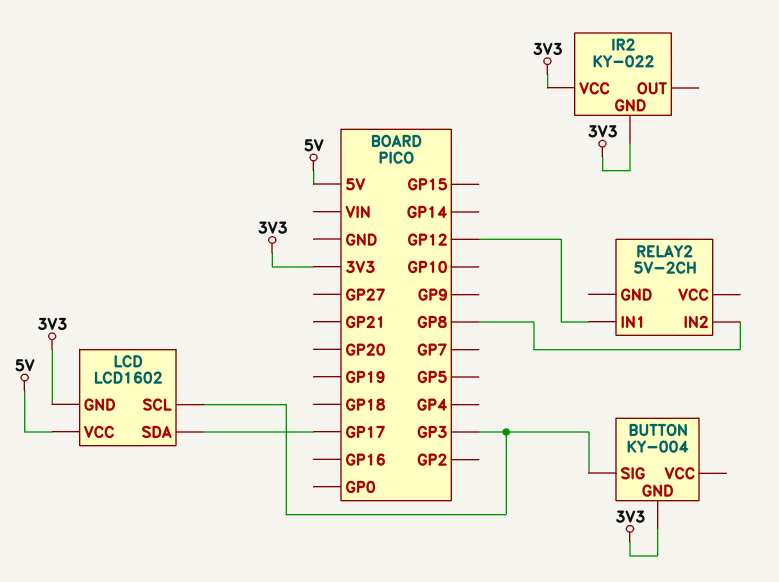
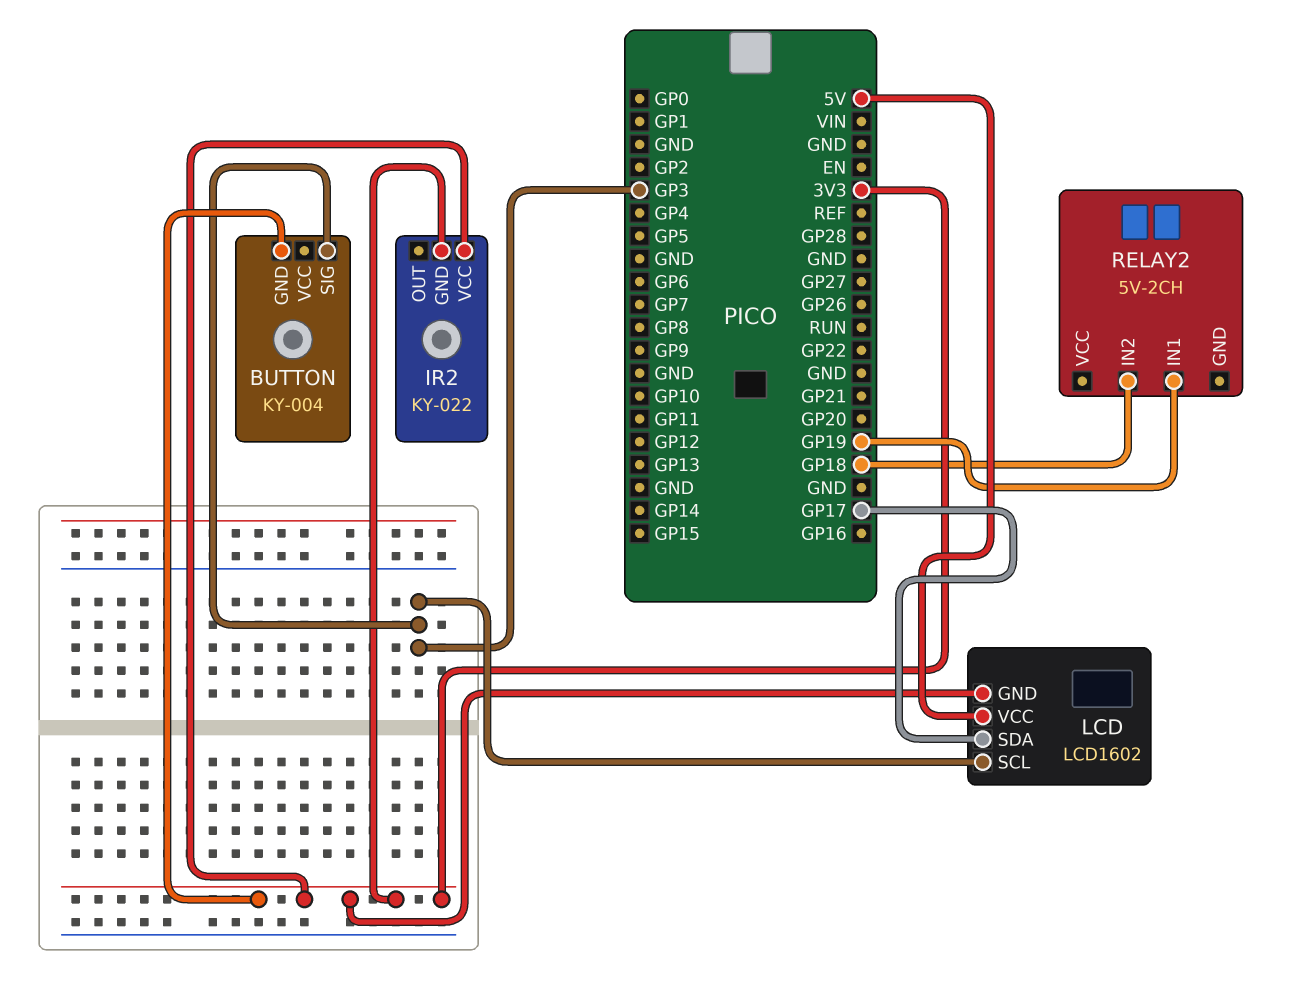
RELAY2 pin IN1: GP12 -> GP19
RELAY2 pin IN2: GP8 -> GP18

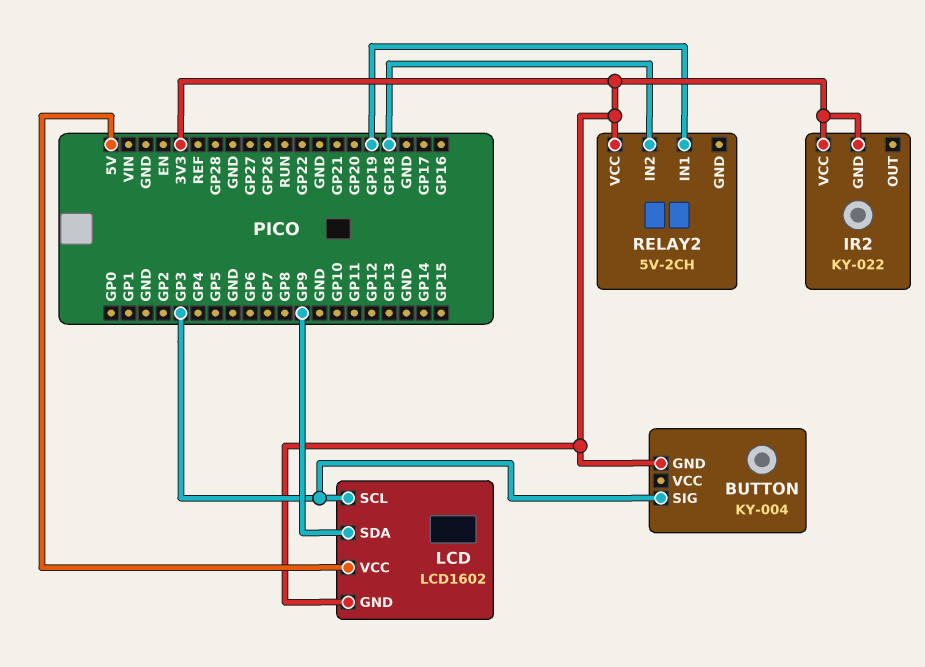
LCD pin SDA: GP17 -> GP9
RELAY2 pin VCC: none -> 3V3

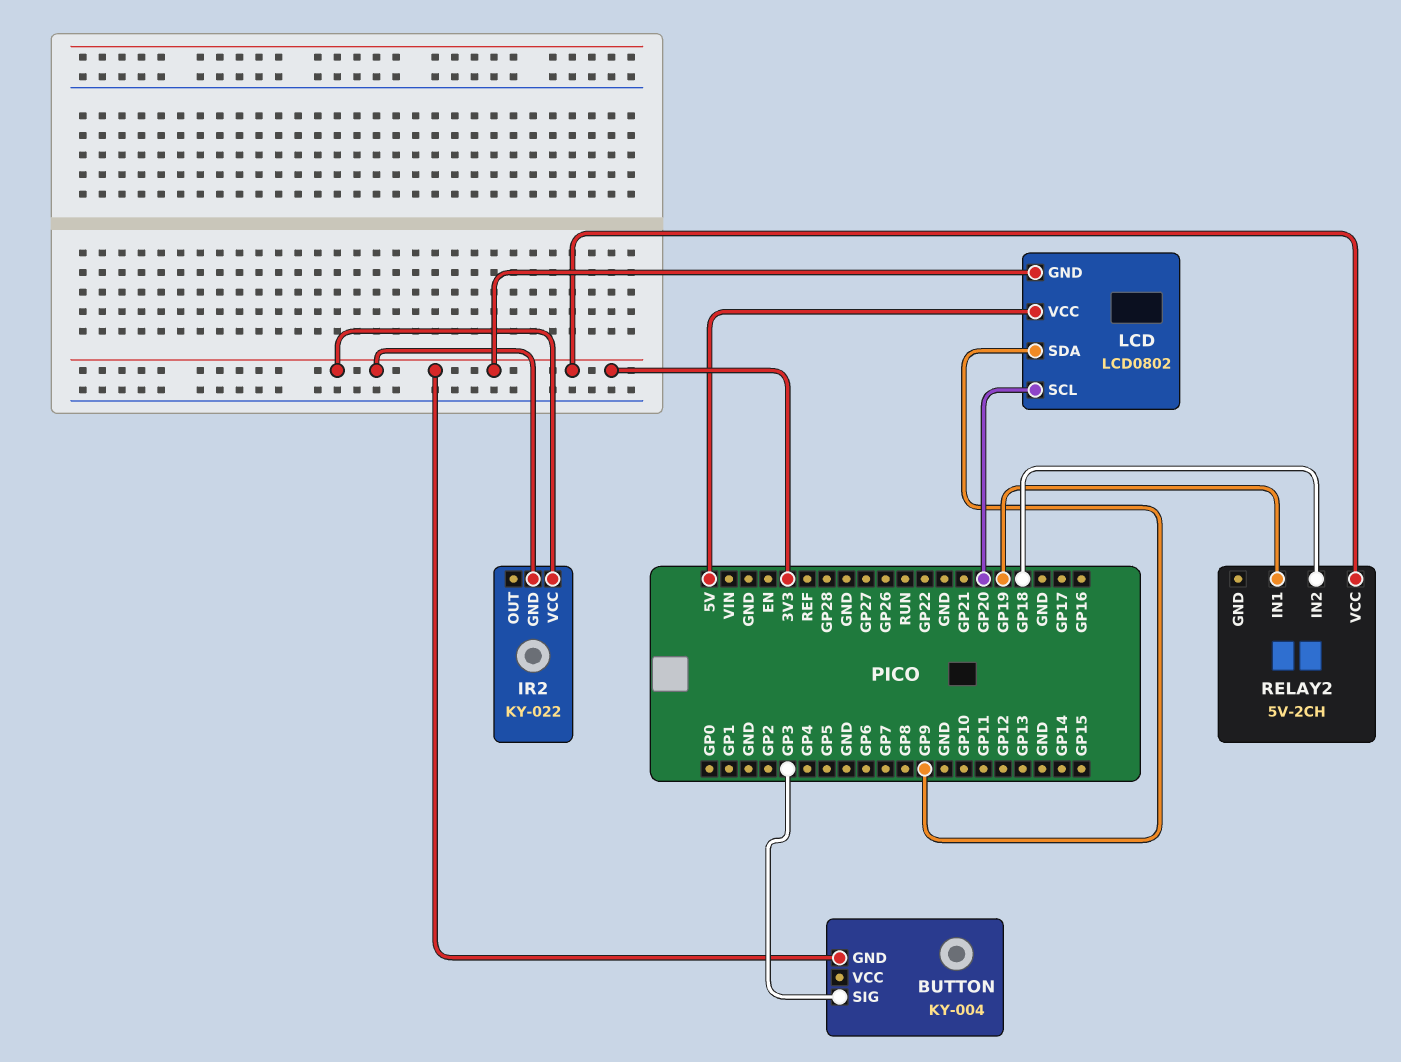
LCD: LCD1602 -> LCD0802
LCD pin SCL: GP3 -> GP20

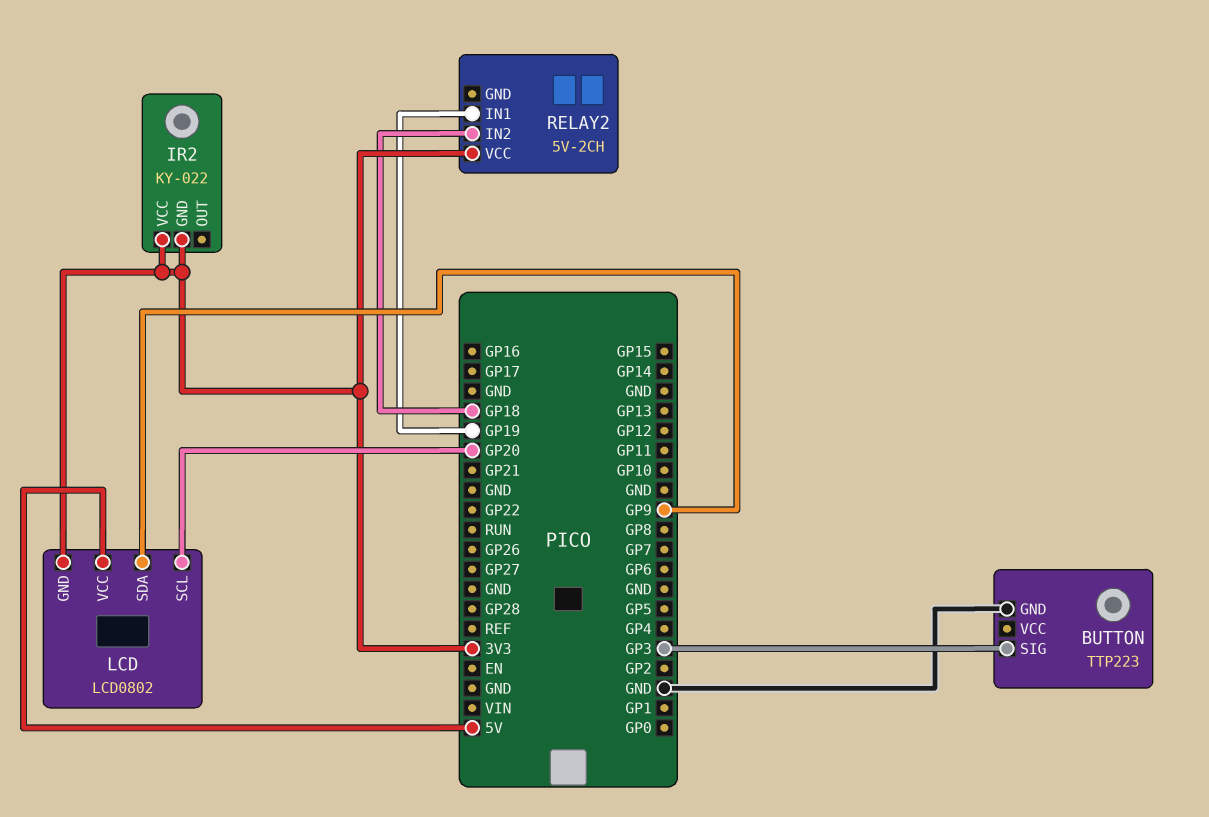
BUTTON: KY-004 -> TTP223
BUTTON pin GND: 3V3 -> GND

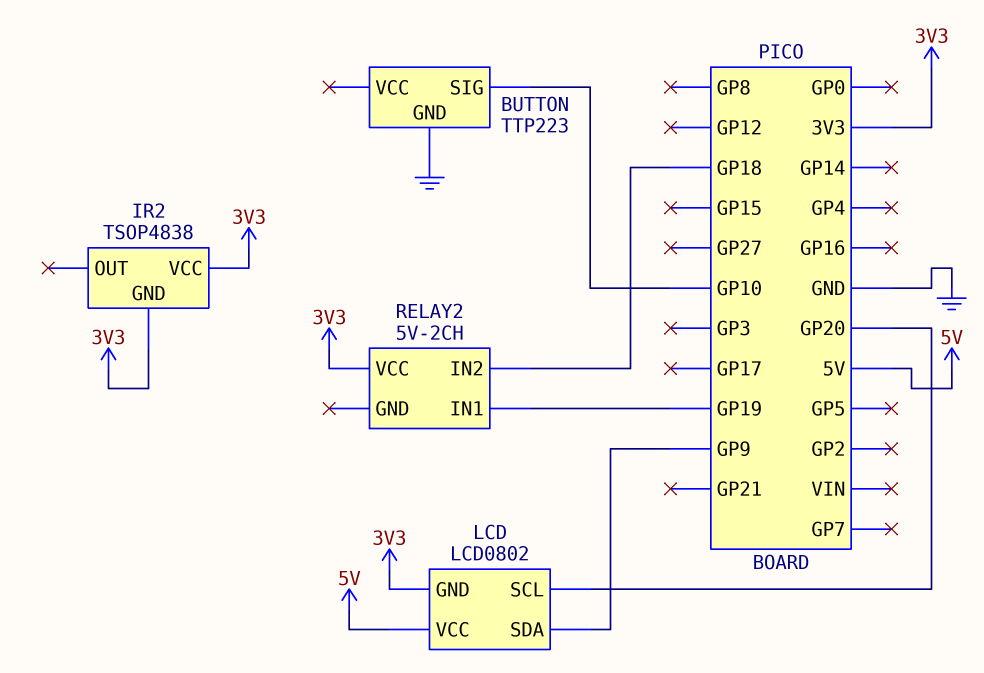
BUTTON pin SIG: GP3 -> GP10
IR2: KY-022 -> TSOP4838

